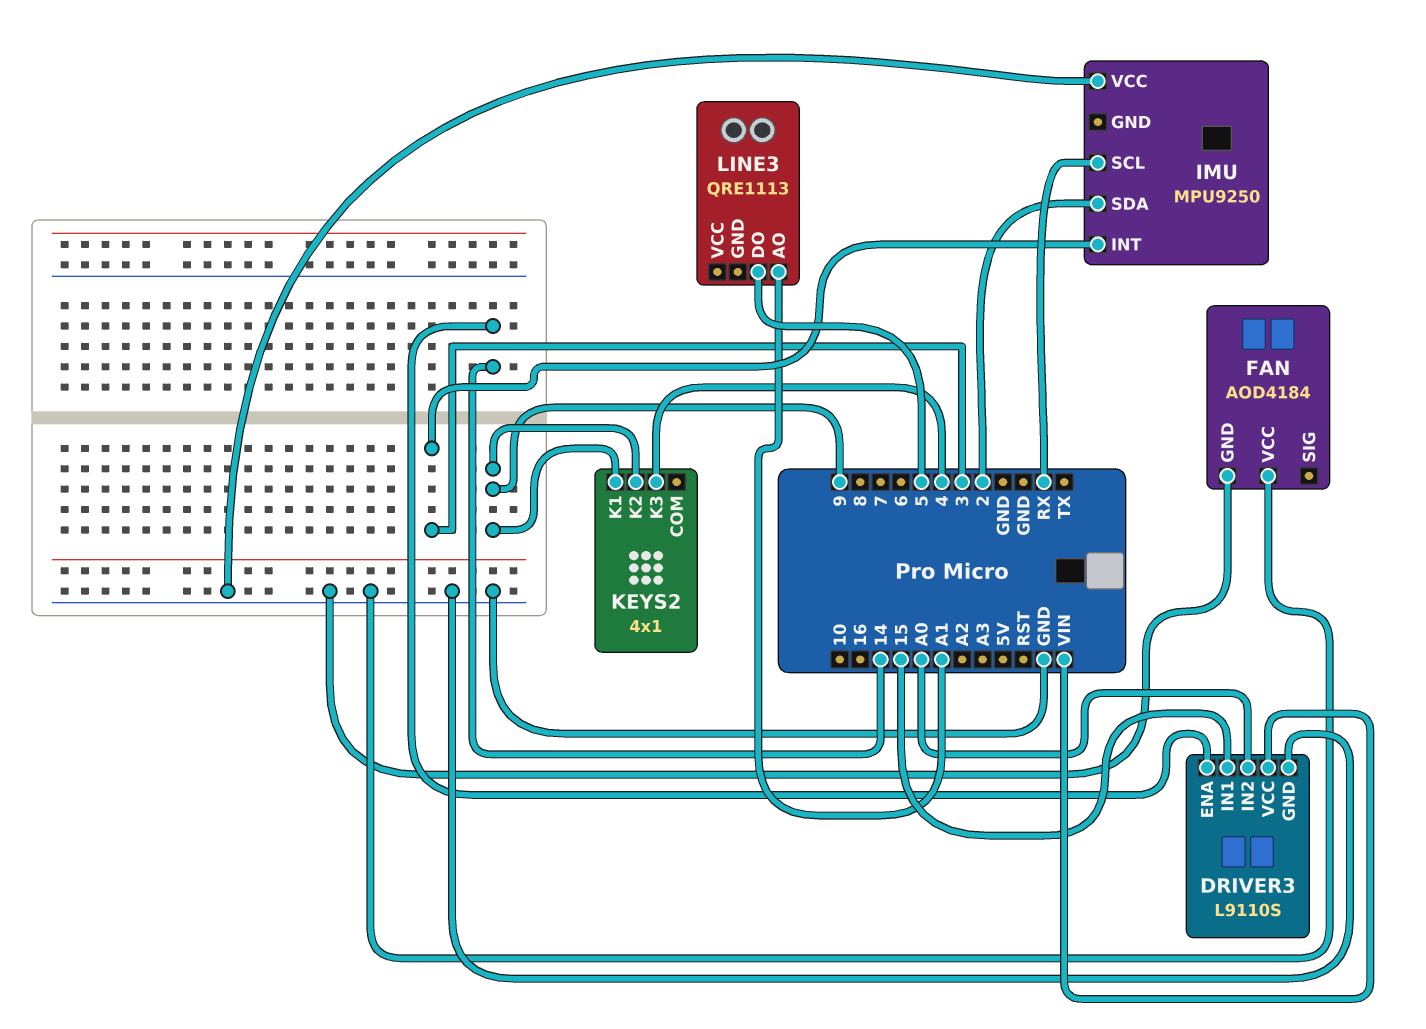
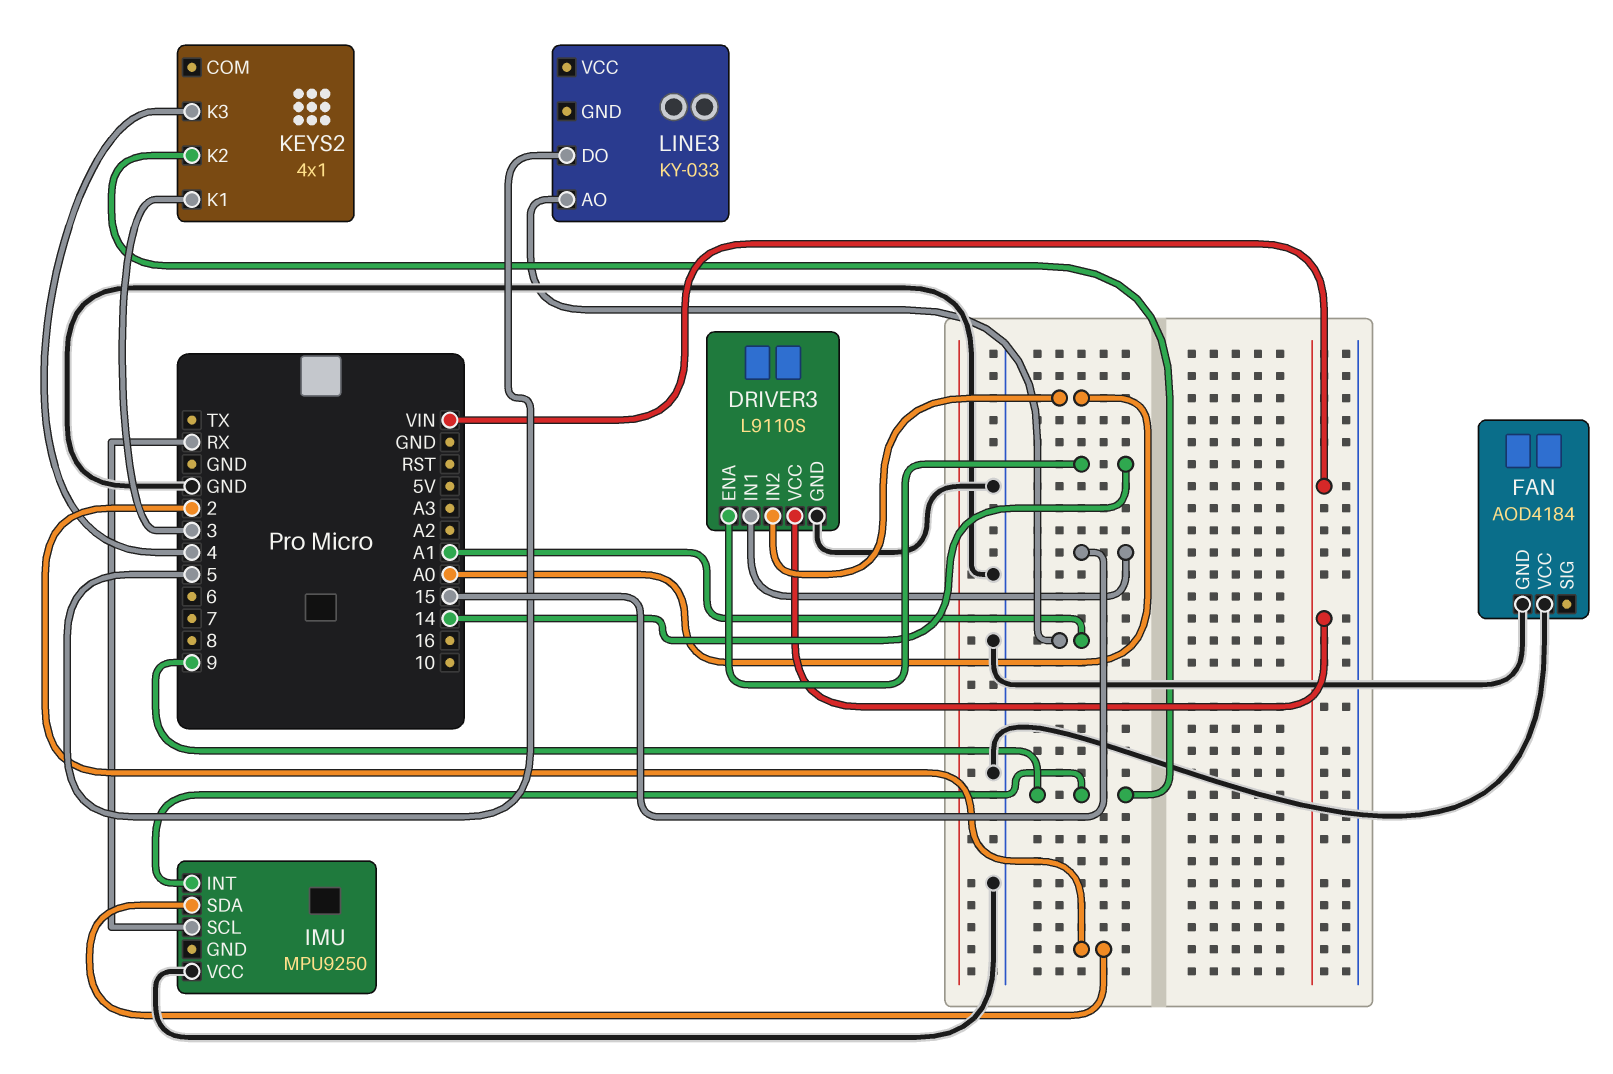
IMU pin INT: 3 -> 9
KEYS2 pin K1: 9 -> 3
LINE3: QRE1113 -> KY-033

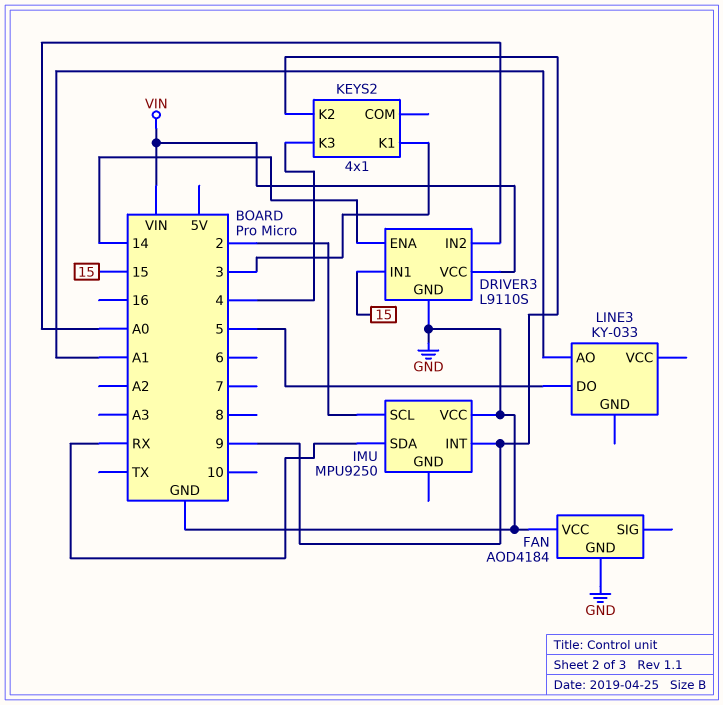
IMU pin SCL: RX -> 2
IMU pin SDA: 2 -> RX

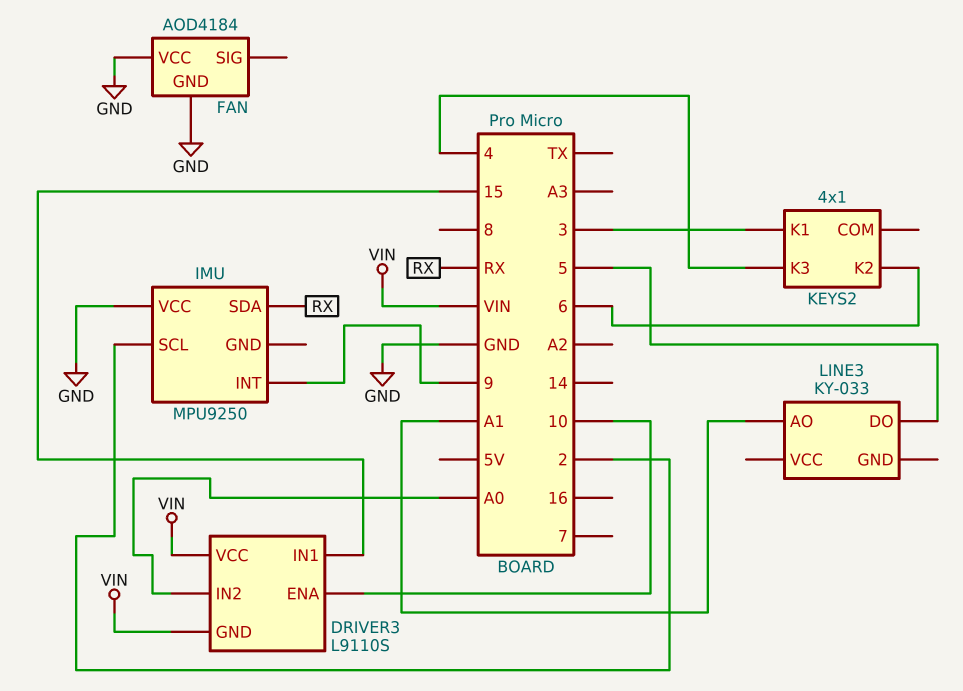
DRIVER3 pin ENA: 14 -> 10
DRIVER3 pin GND: GND -> VIN
KEYS2 pin K2: 9 -> 6

